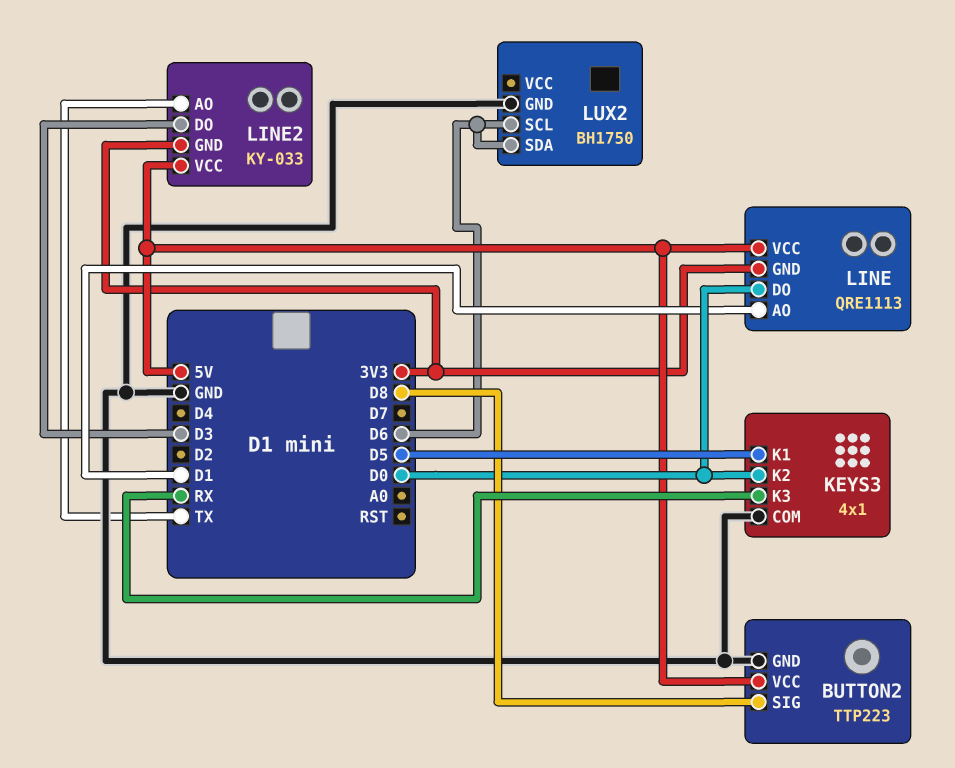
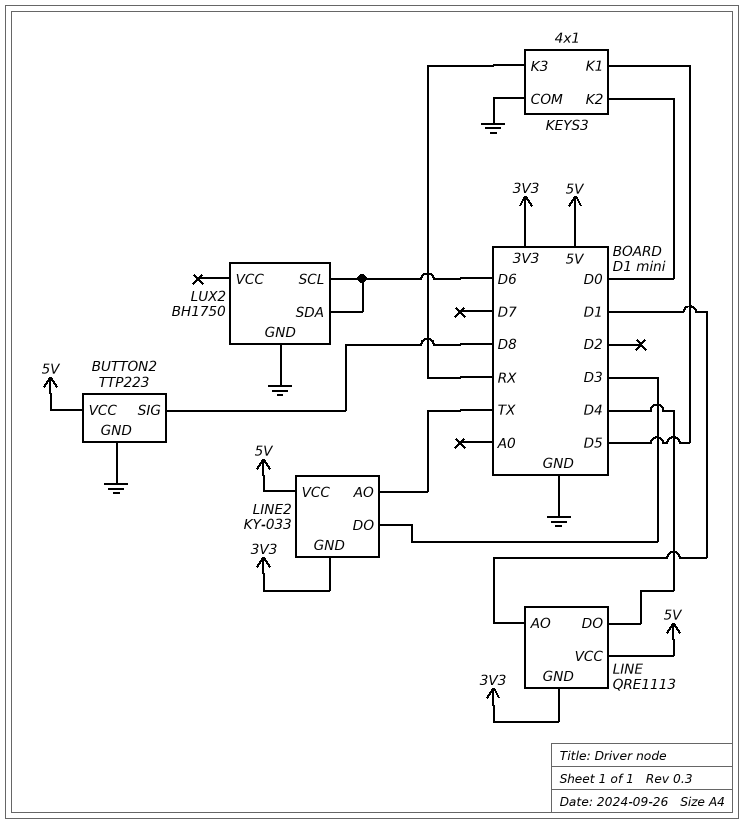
LINE pin DO: D0 -> D4

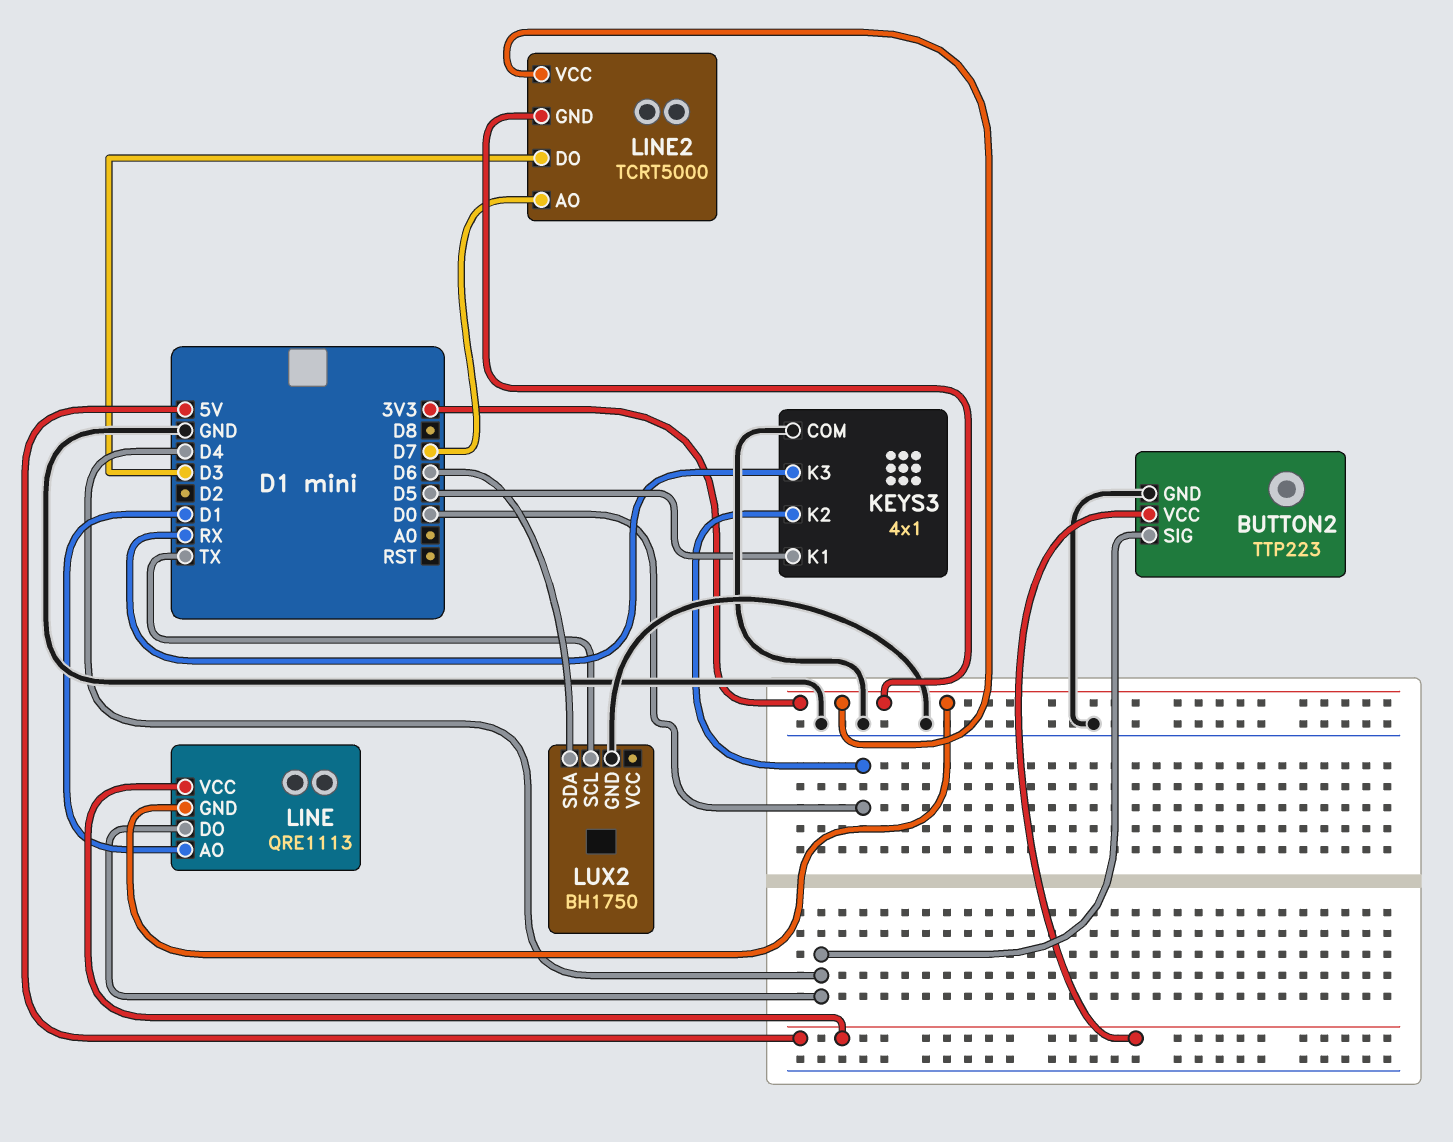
BUTTON2 pin SIG: D8 -> D4
LINE2: KY-033 -> TCRT5000
LINE2 pin AO: TX -> D7
LINE2 pin VCC: 5V -> 3V3
LUX2 pin SCL: D6 -> TX

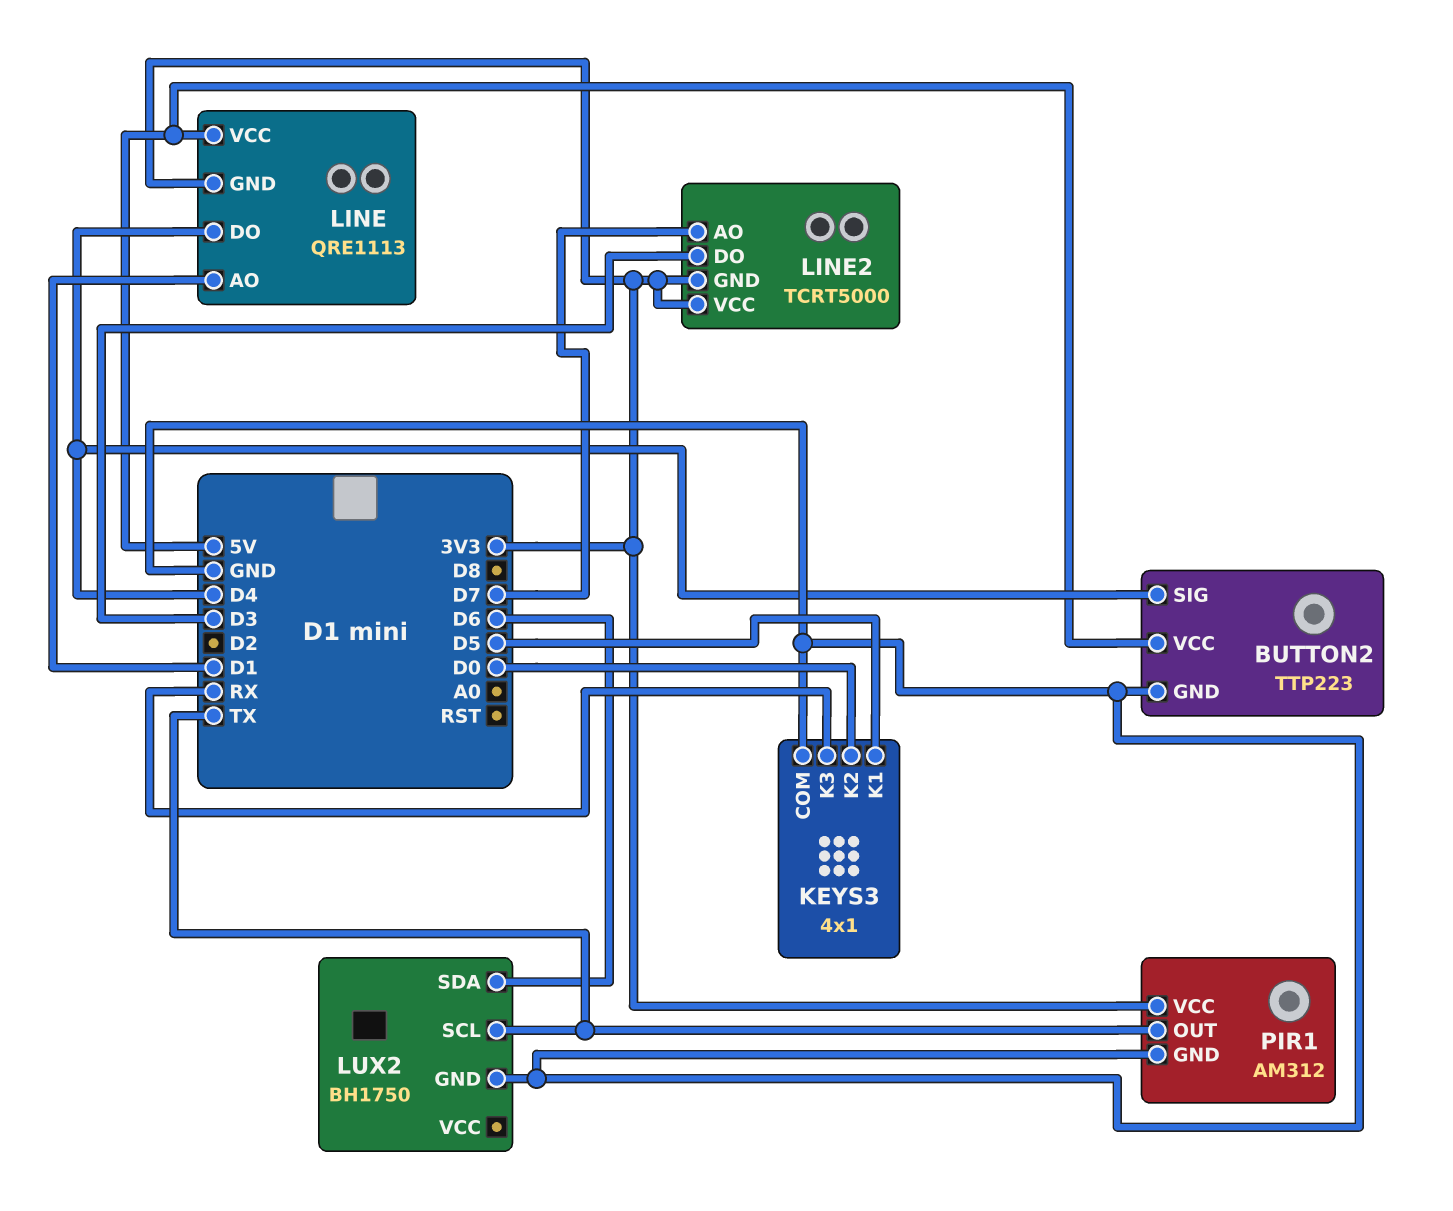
PIR1: none -> AM312
PIR1 pin GND: none -> GND
PIR1 pin OUT: none -> TX
PIR1 pin VCC: none -> 3V3

